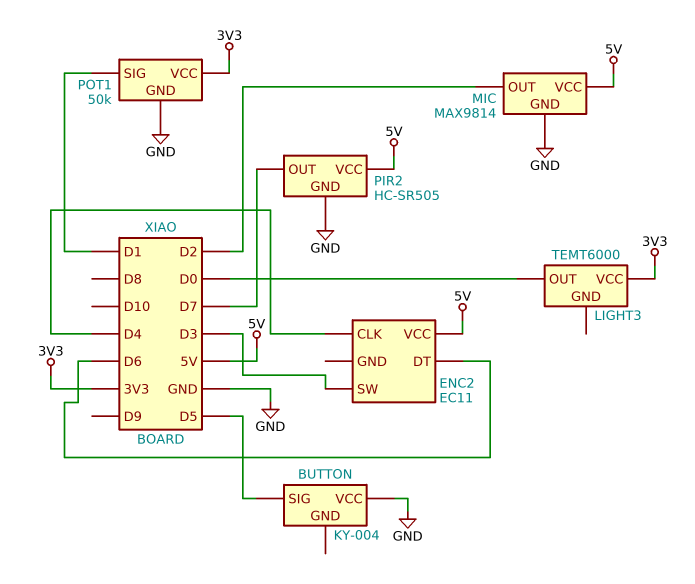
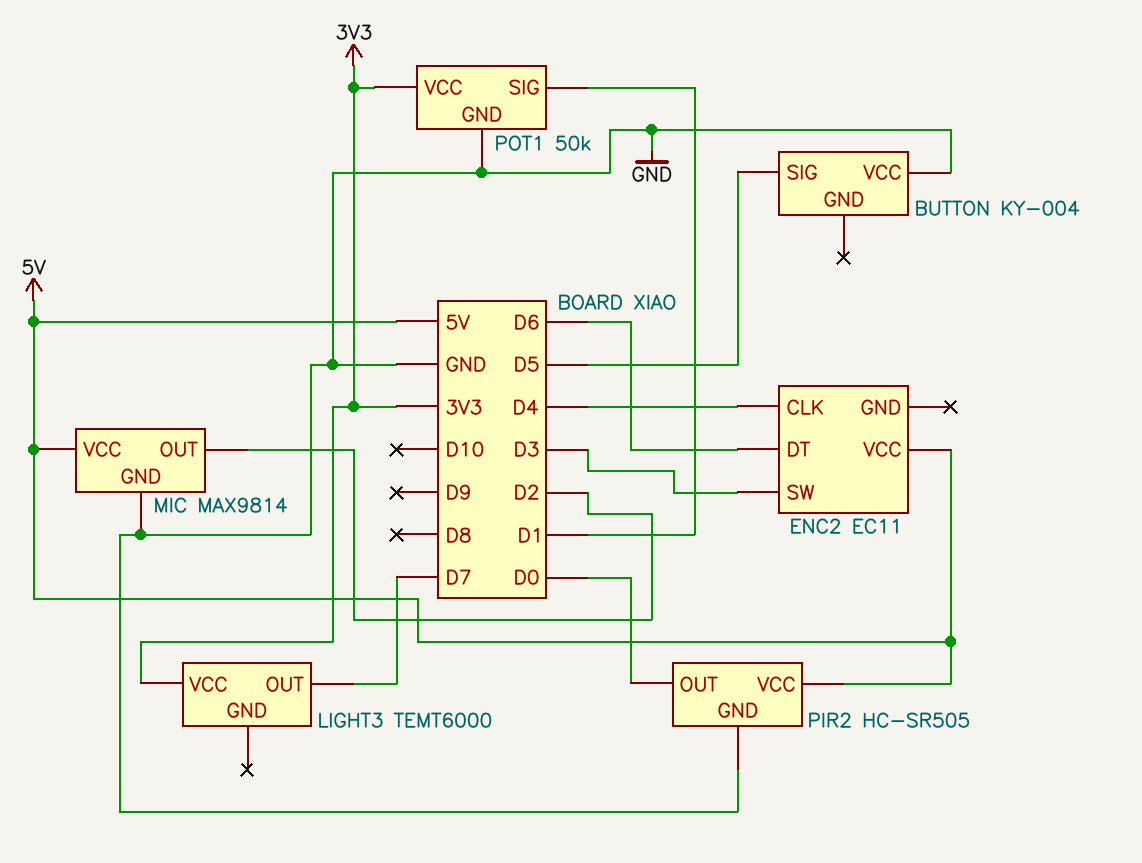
LIGHT3 pin OUT: D0 -> D7
PIR2 pin OUT: D7 -> D0

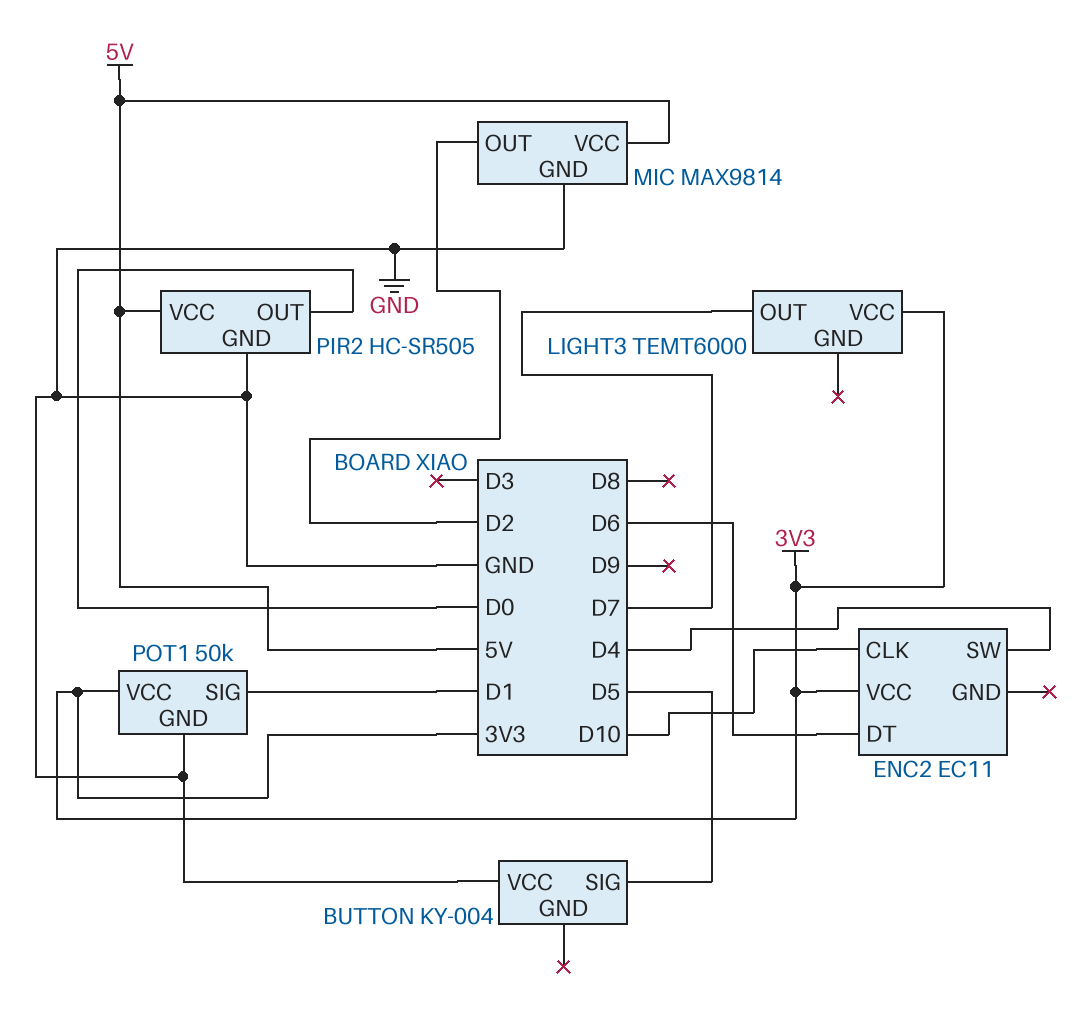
ENC2 pin CLK: D4 -> D10
ENC2 pin SW: D3 -> D4
ENC2 pin VCC: 5V -> 3V3

